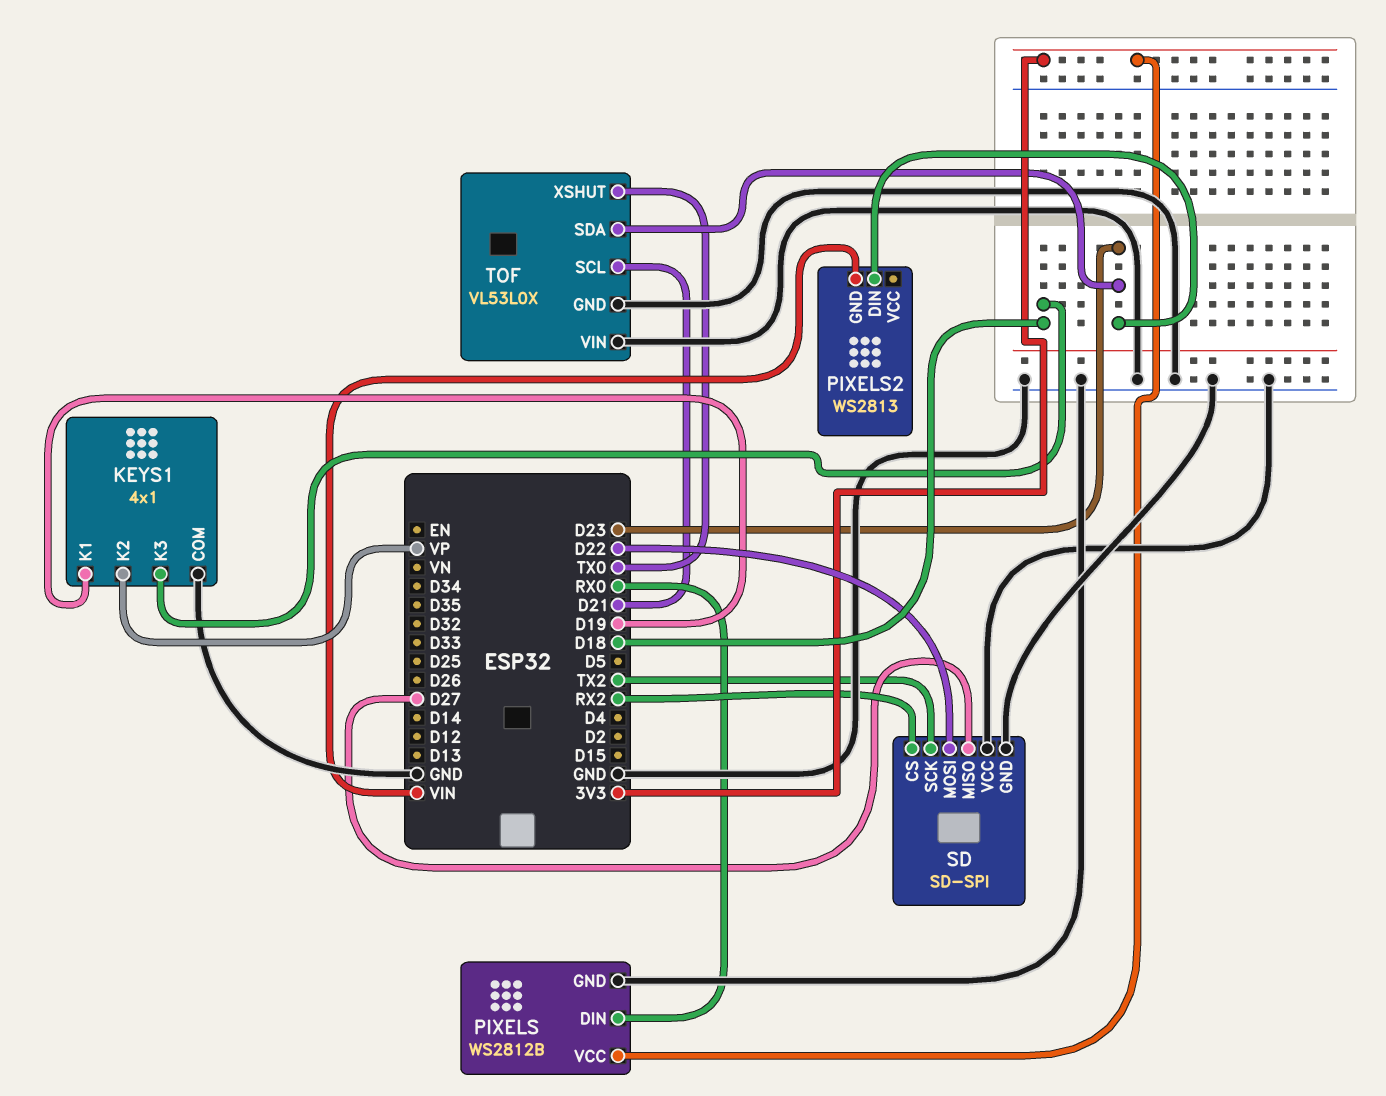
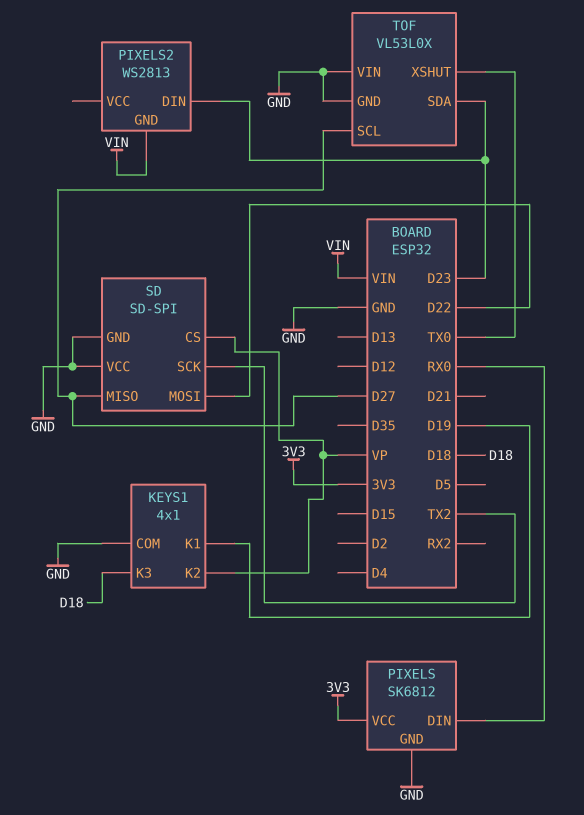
PIXELS: WS2812B -> SK6812
SD pin CS: RX2 -> VP
TOF pin SCL: D21 -> D27

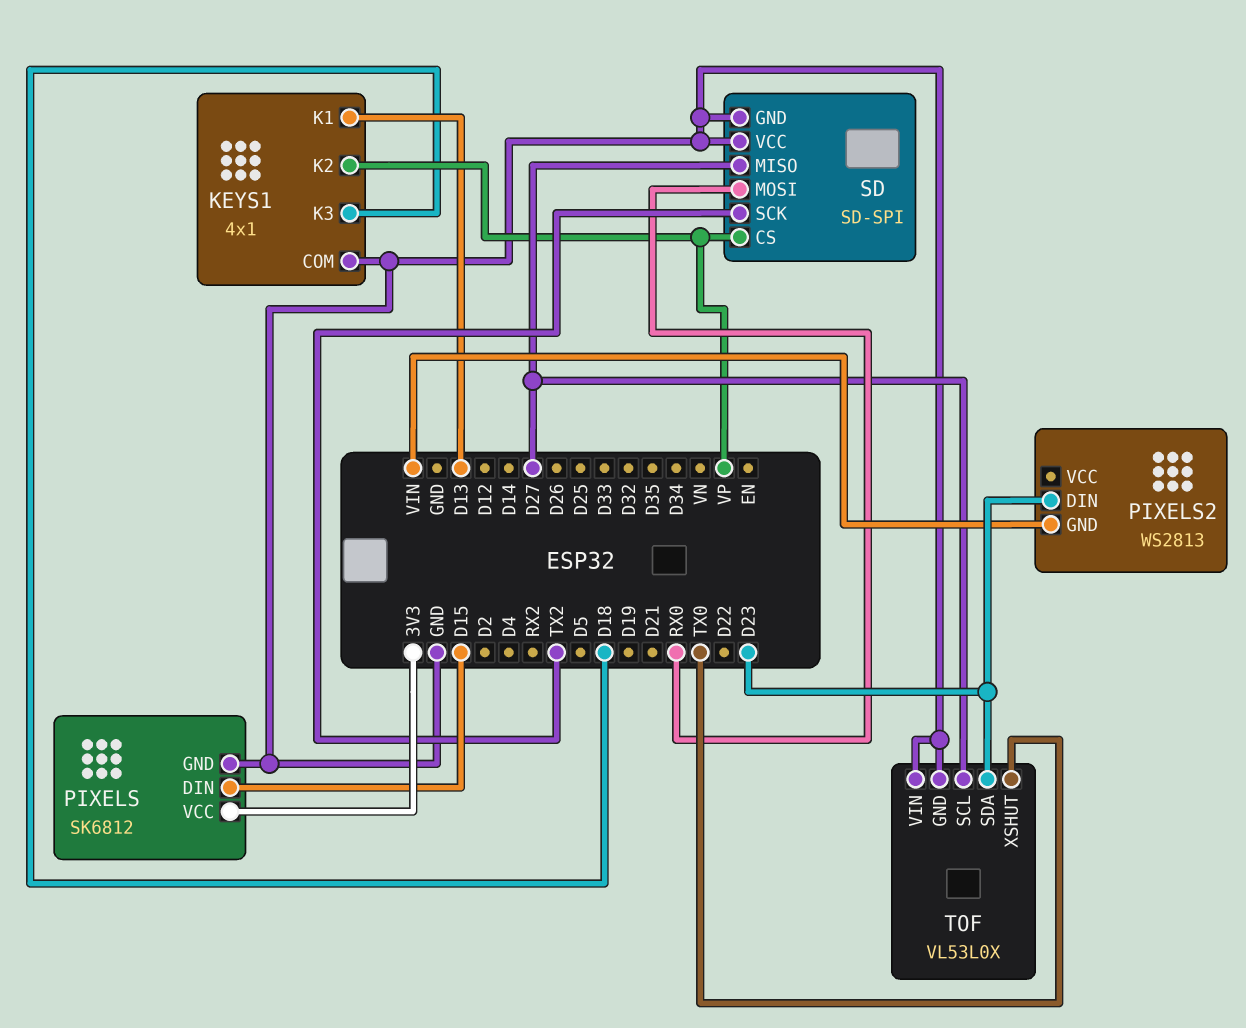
KEYS1 pin K1: D19 -> D13
PIXELS pin DIN: RX0 -> D15
SD pin MOSI: D22 -> RX0

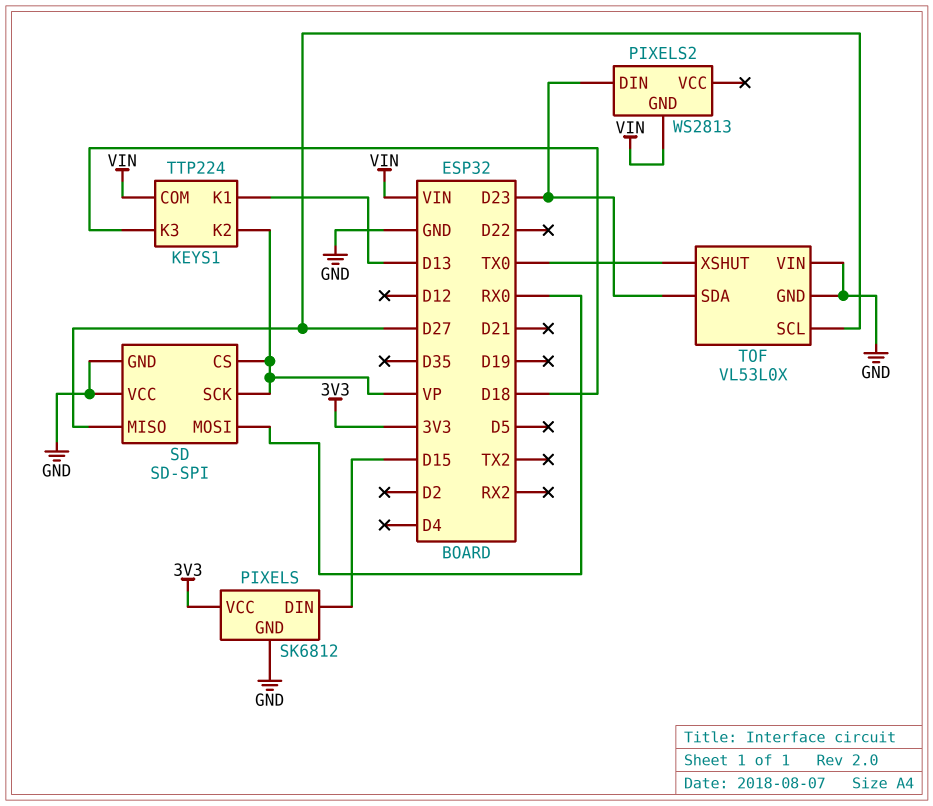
KEYS1: 4x1 -> TTP224
KEYS1 pin COM: GND -> VIN
SD pin SCK: TX2 -> VP

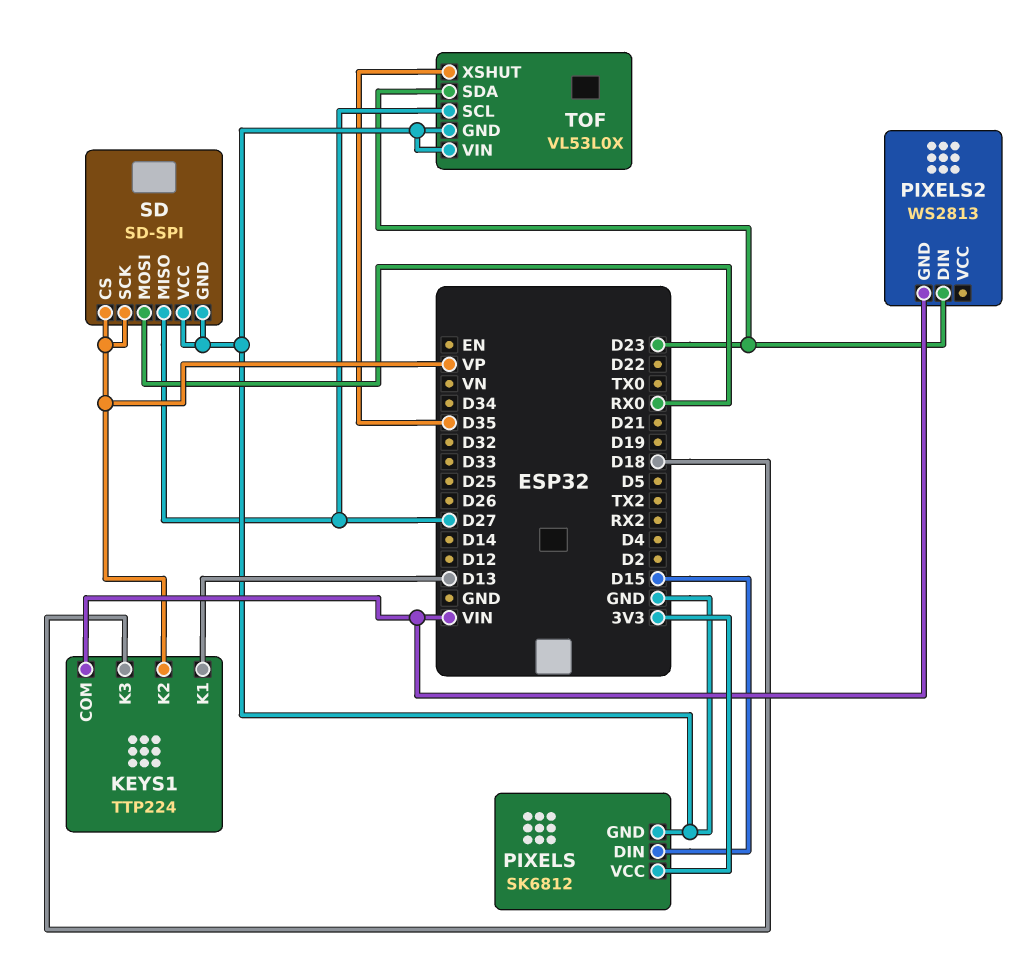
TOF pin XSHUT: TX0 -> D35

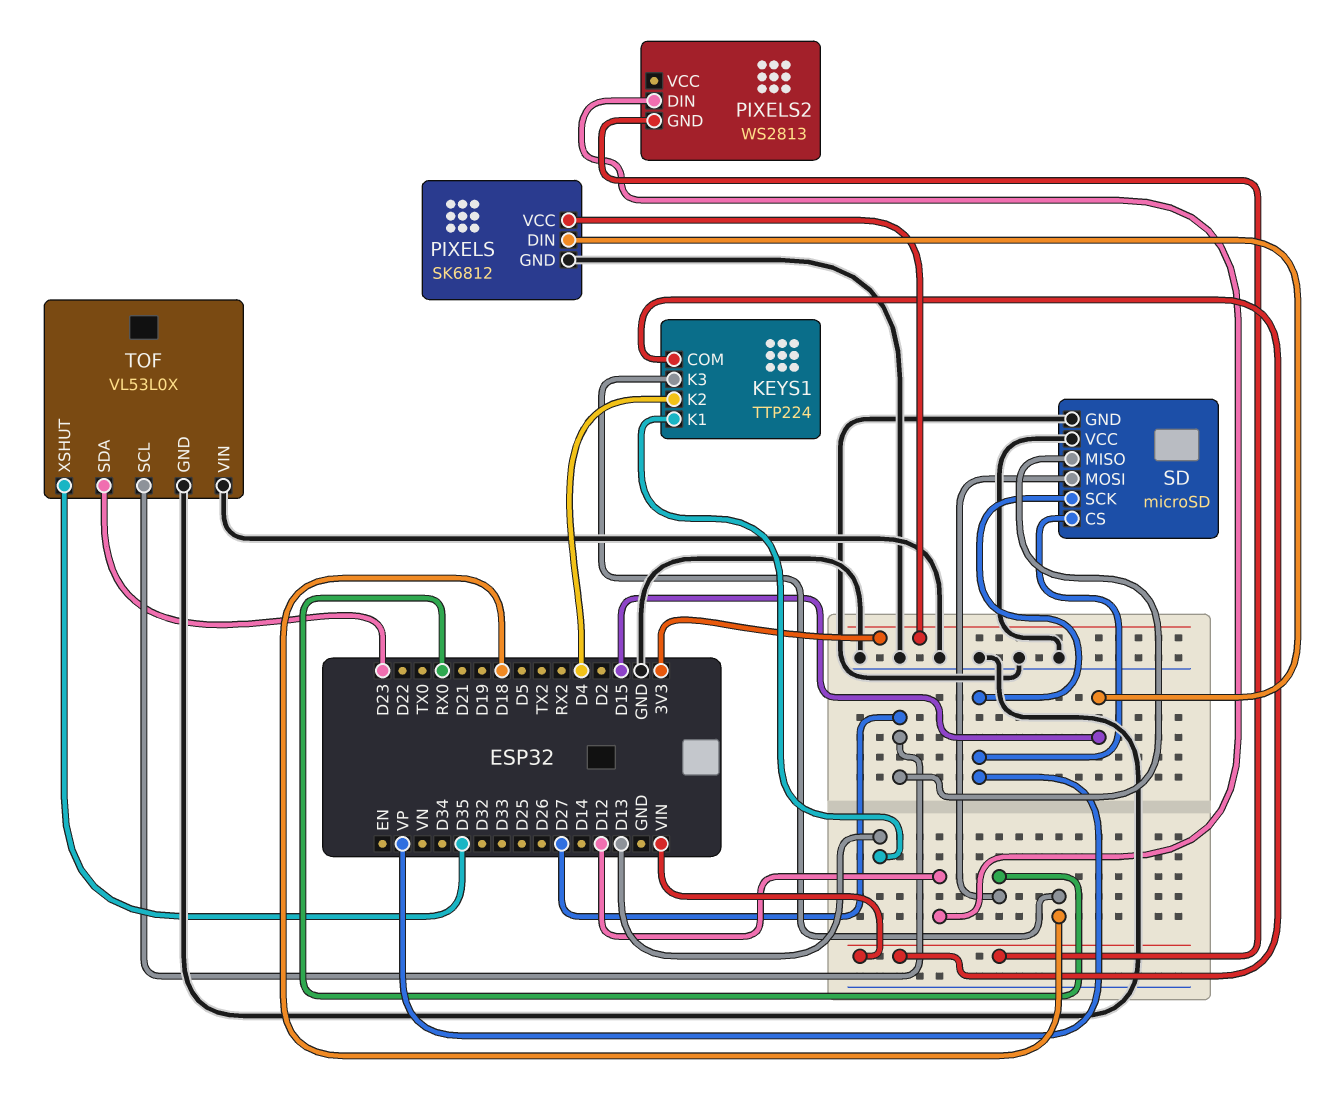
KEYS1 pin K2: VP -> D4
PIXELS2 pin DIN: D23 -> D12
SD: SD-SPI -> microSD

